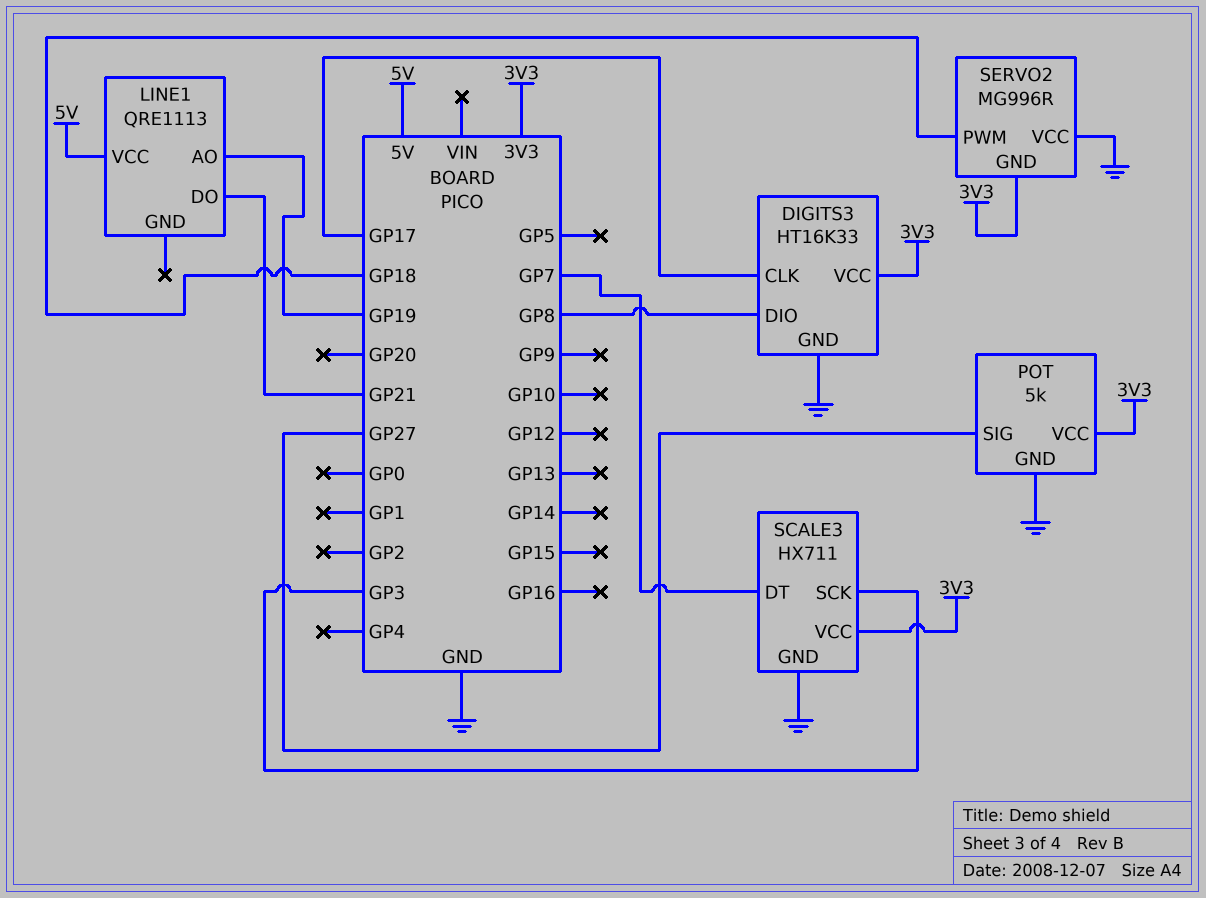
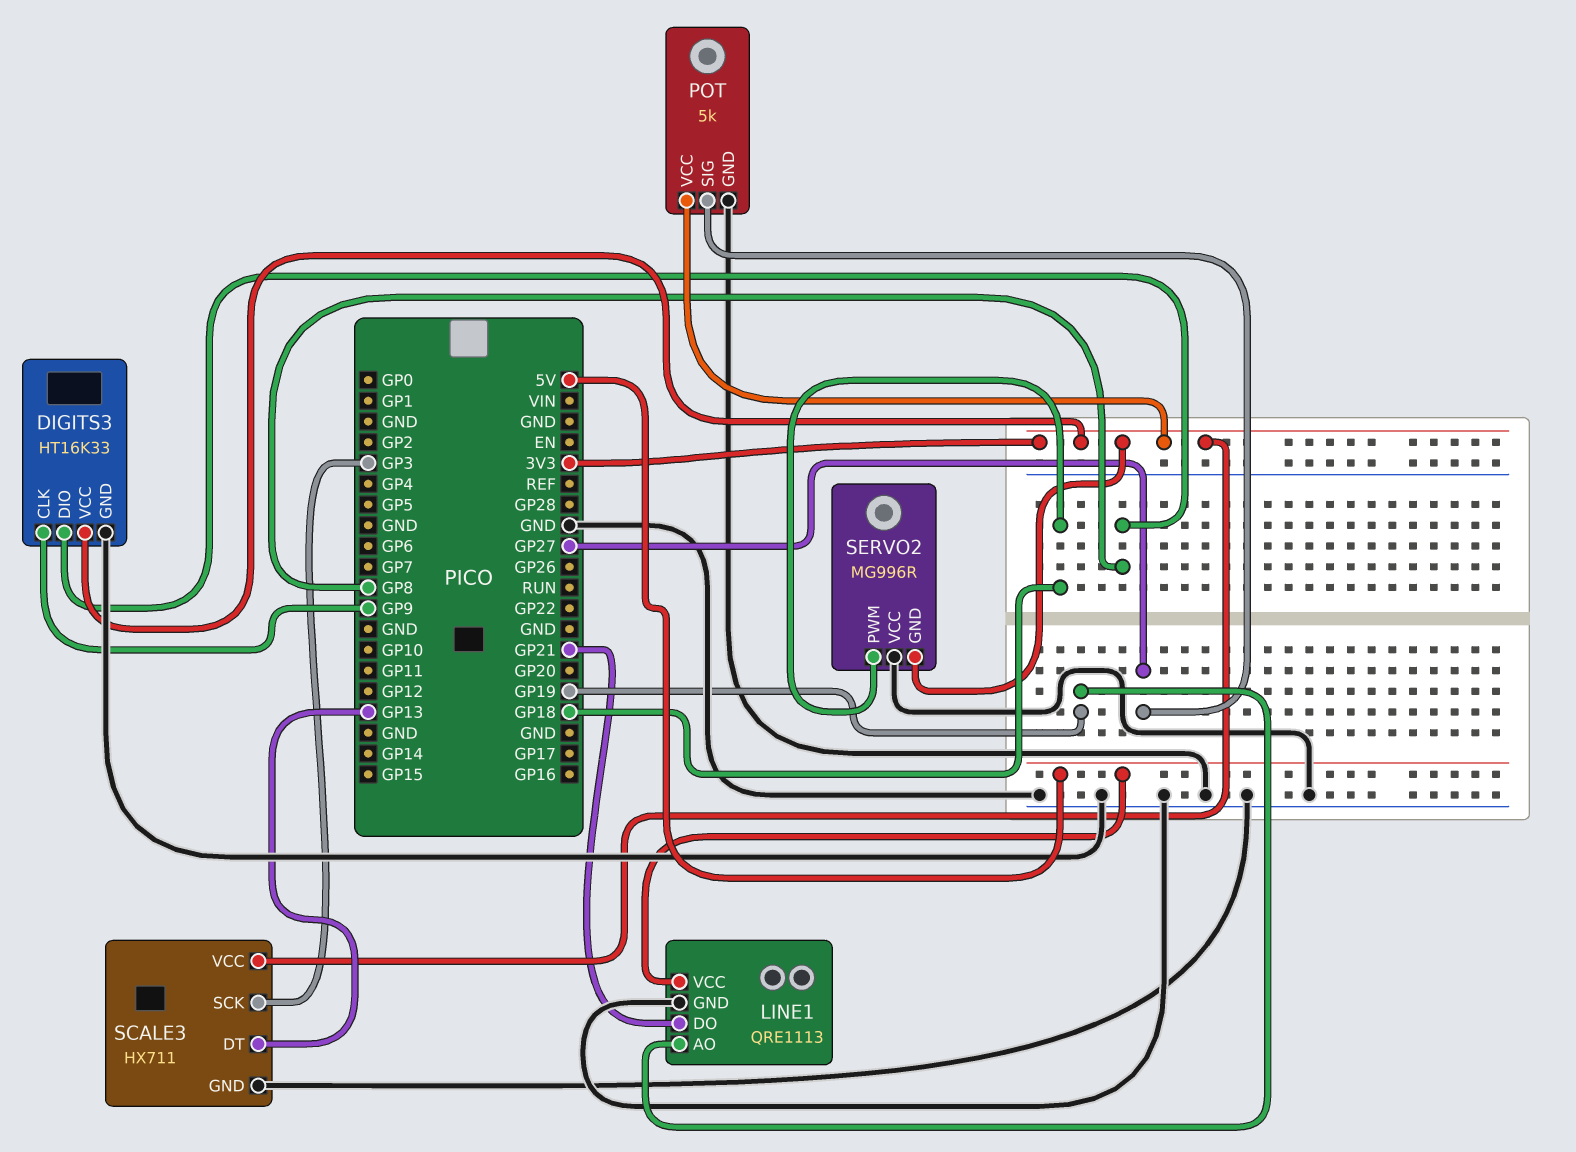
DIGITS3 pin CLK: GP17 -> GP9
LINE1 pin GND: none -> GND
SCALE3 pin DT: GP7 -> GP13

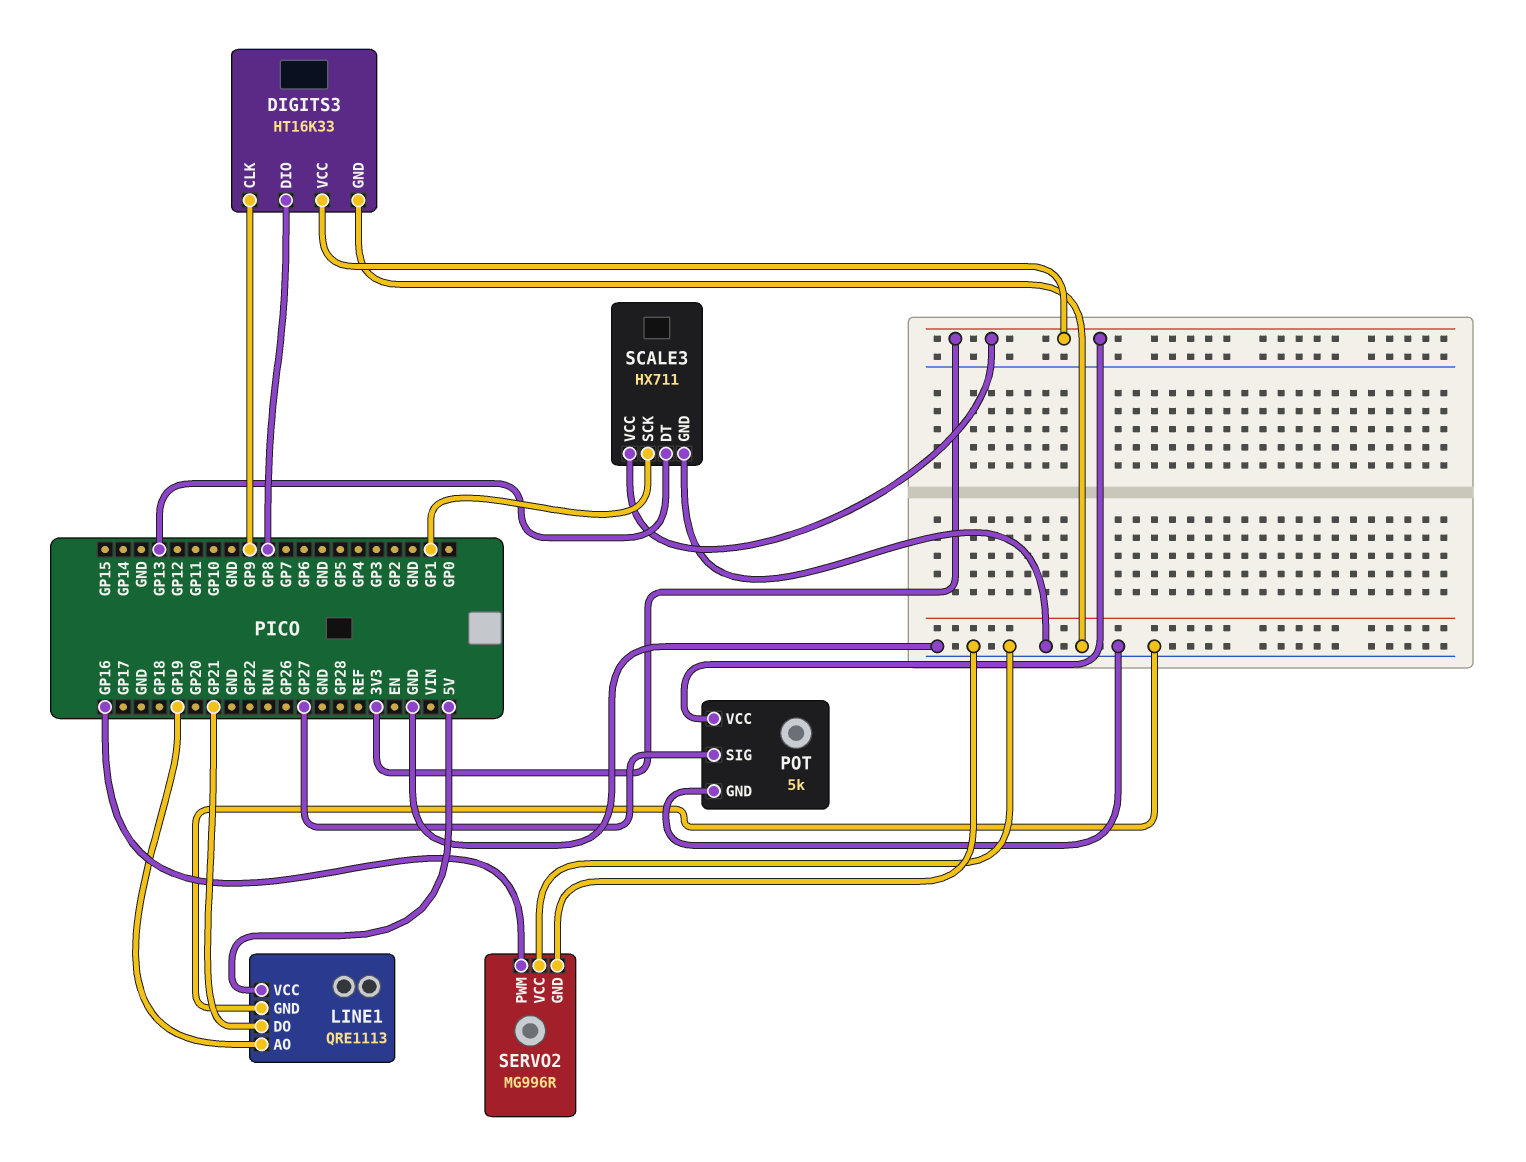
SCALE3 pin SCK: GP3 -> GP1
SERVO2 pin GND: 3V3 -> GND
SERVO2 pin PWM: GP18 -> GP16

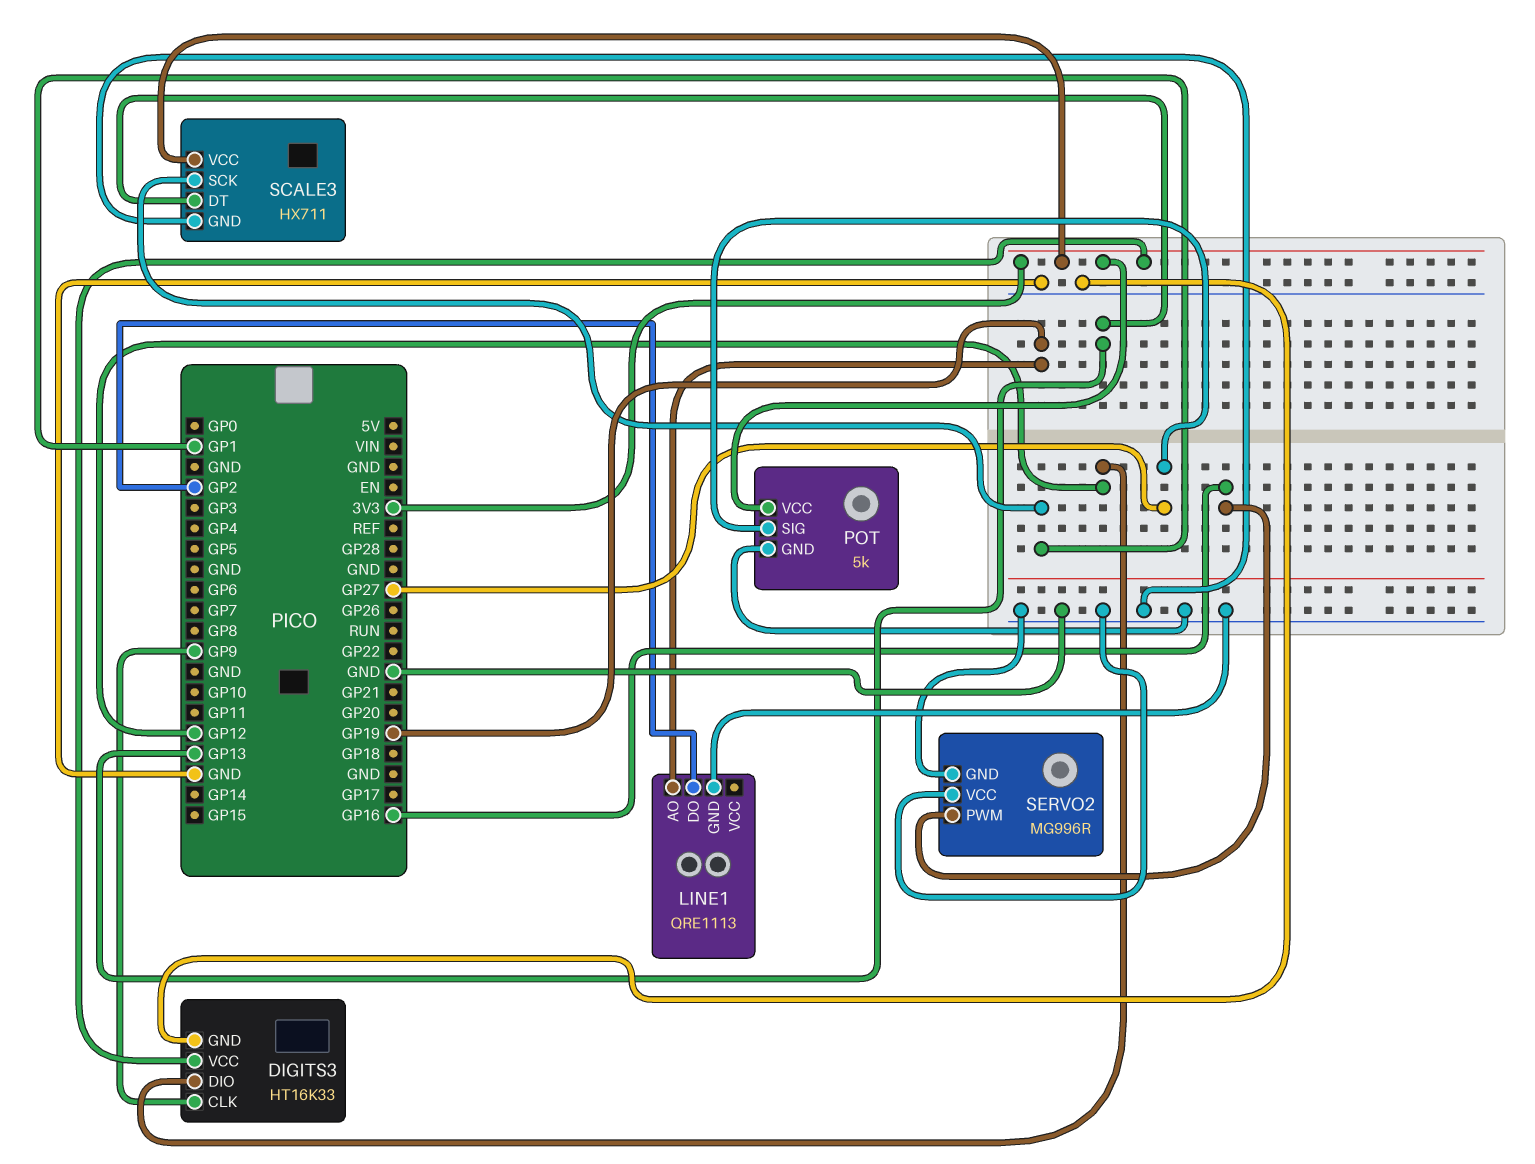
DIGITS3 pin DIO: GP8 -> GP12
LINE1 pin DO: GP21 -> GP2
LINE1 pin VCC: 5V -> none

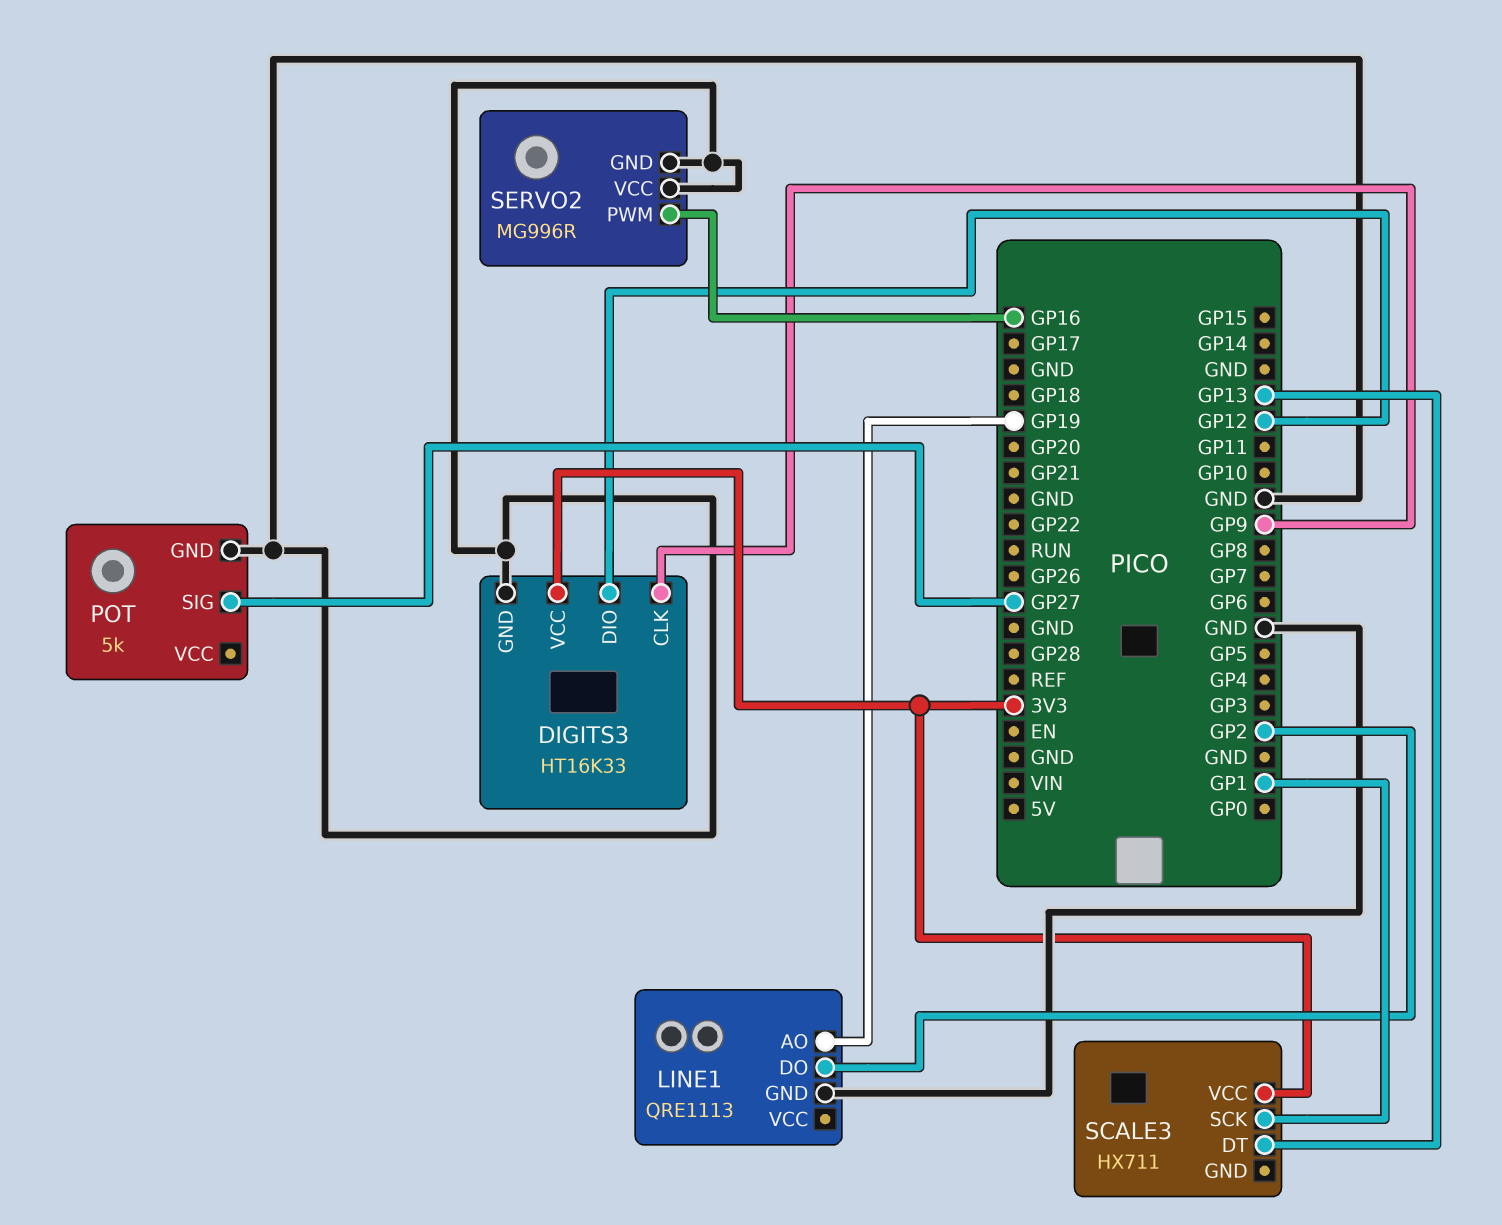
POT pin VCC: 3V3 -> none
SCALE3 pin GND: GND -> none

